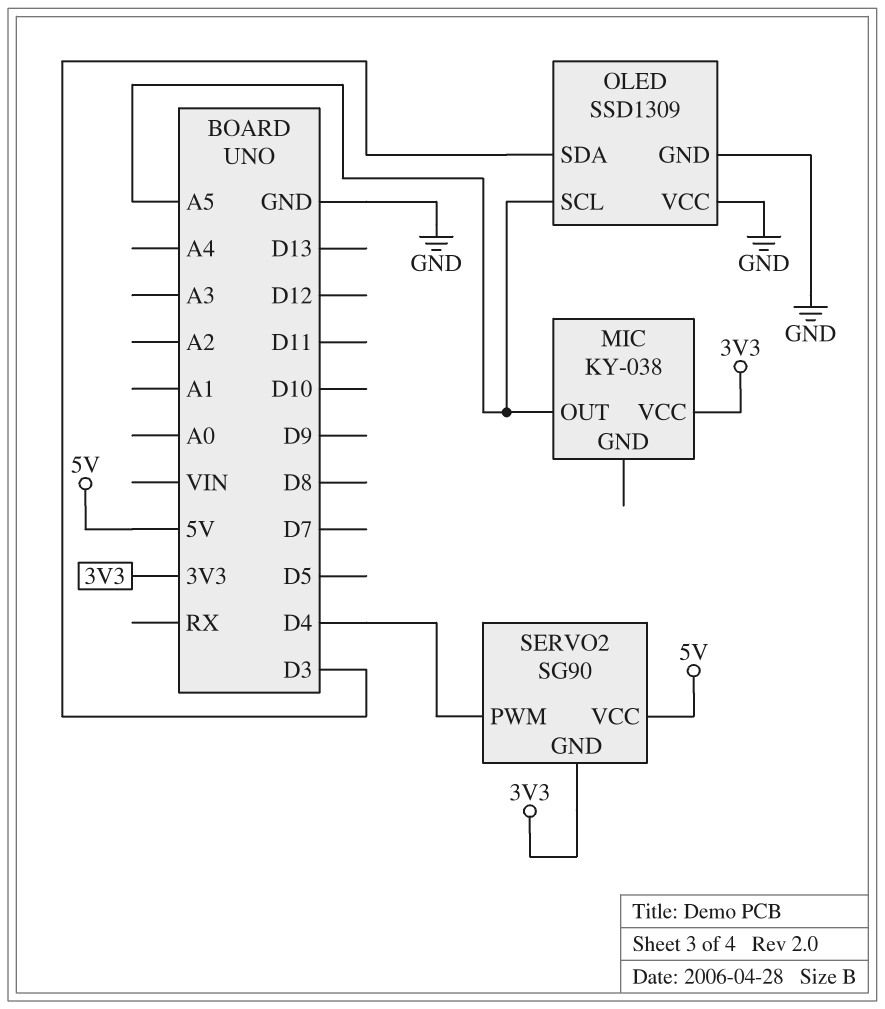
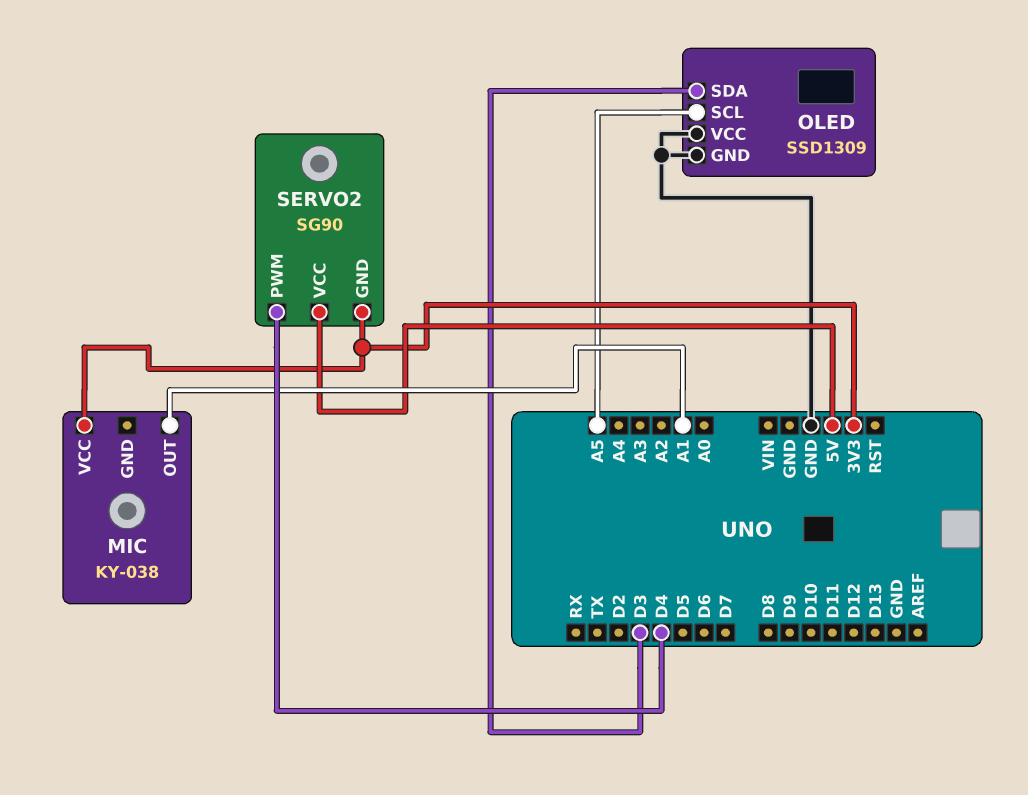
MIC pin OUT: A5 -> A1

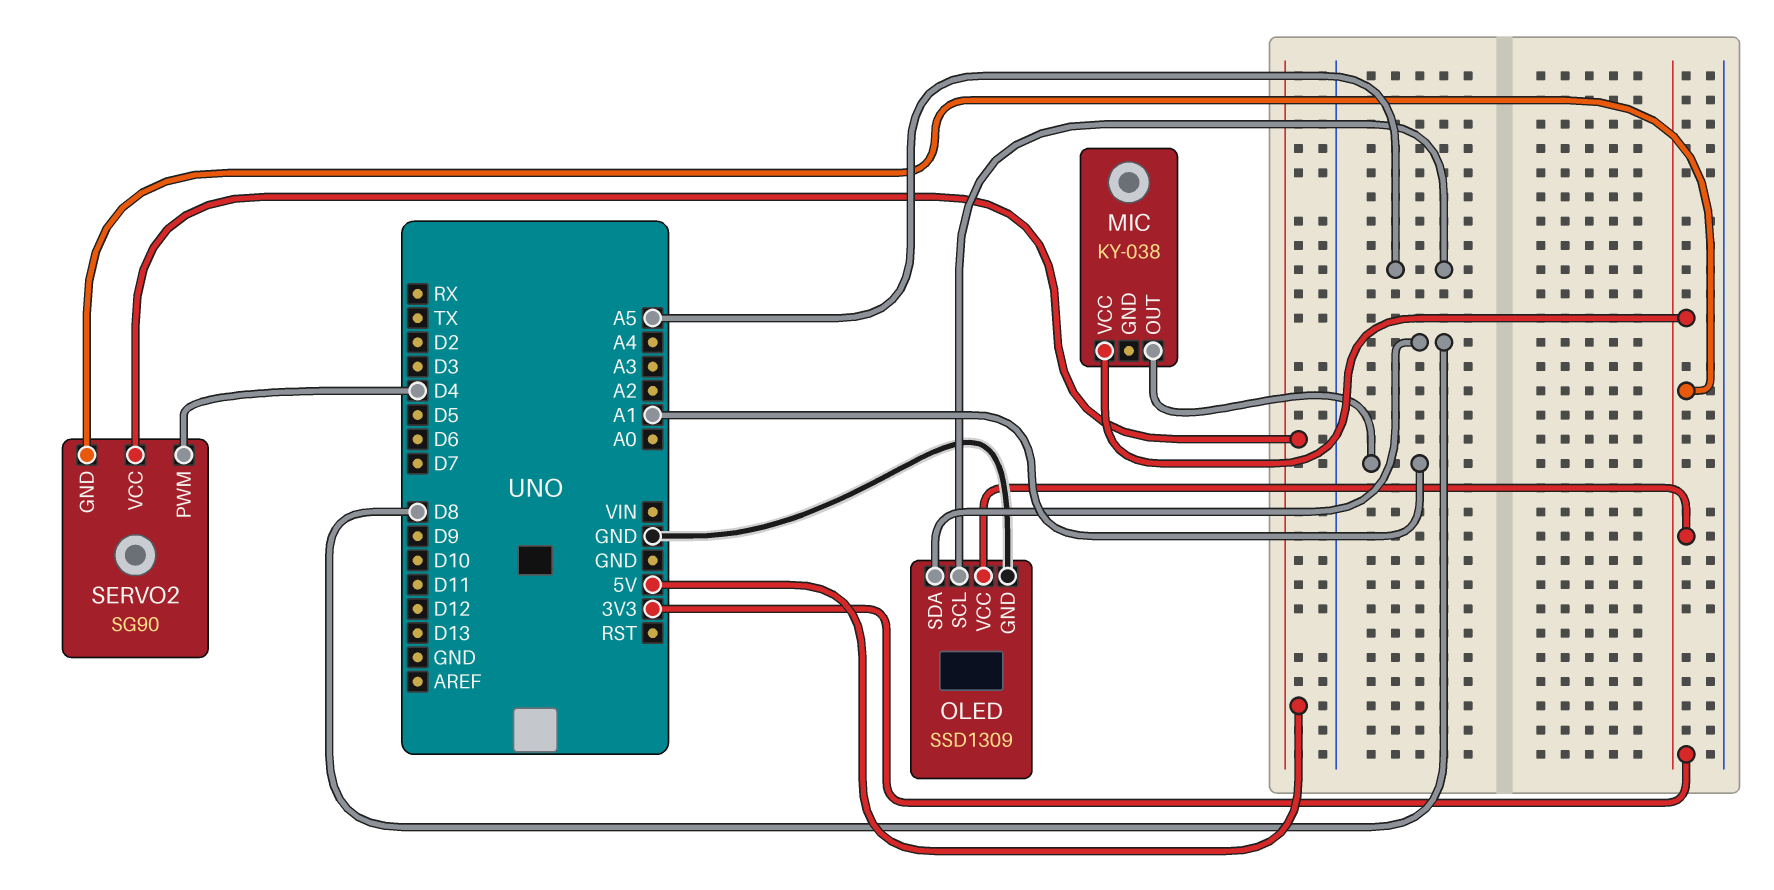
OLED pin SDA: D3 -> D8
OLED pin VCC: GND -> 3V3

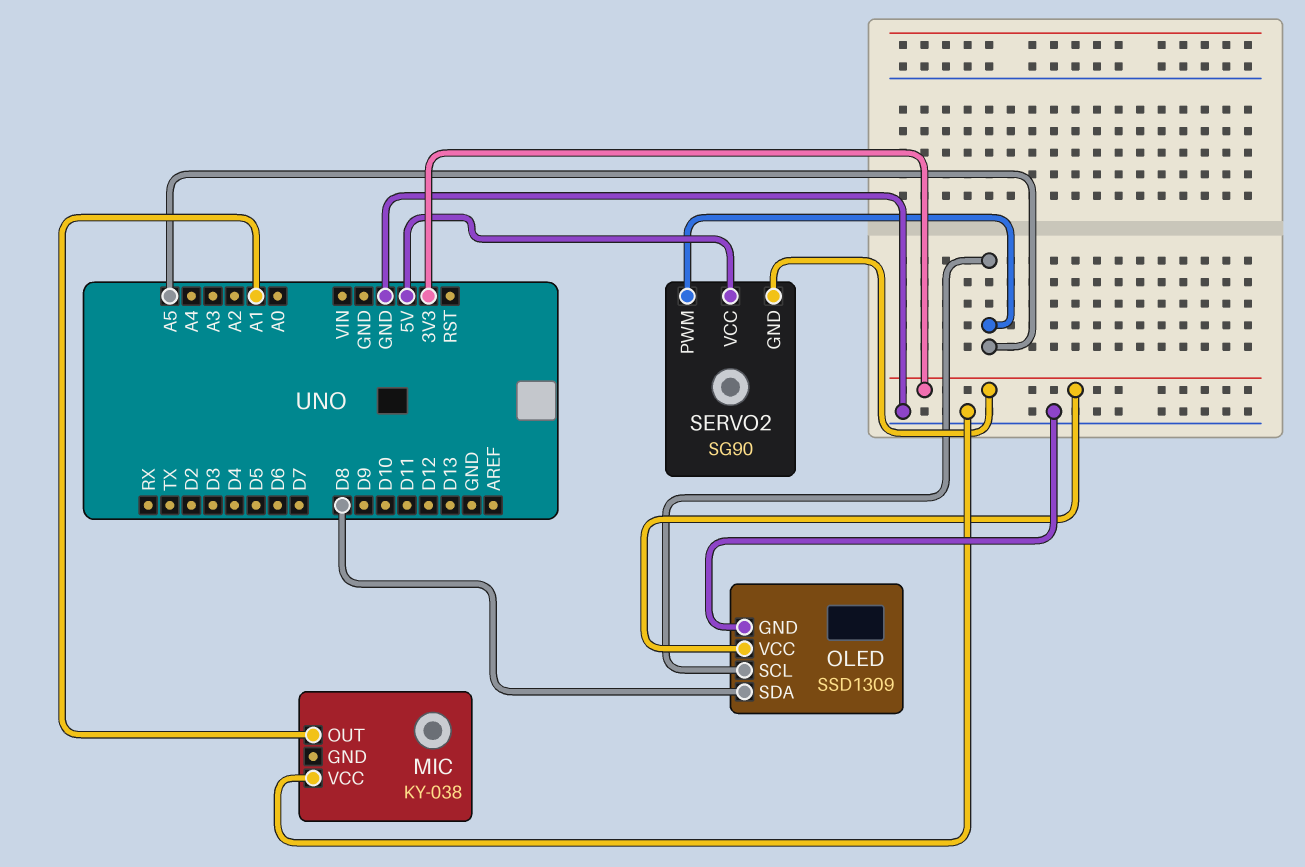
MIC pin VCC: 3V3 -> GND
SERVO2 pin PWM: D4 -> A5

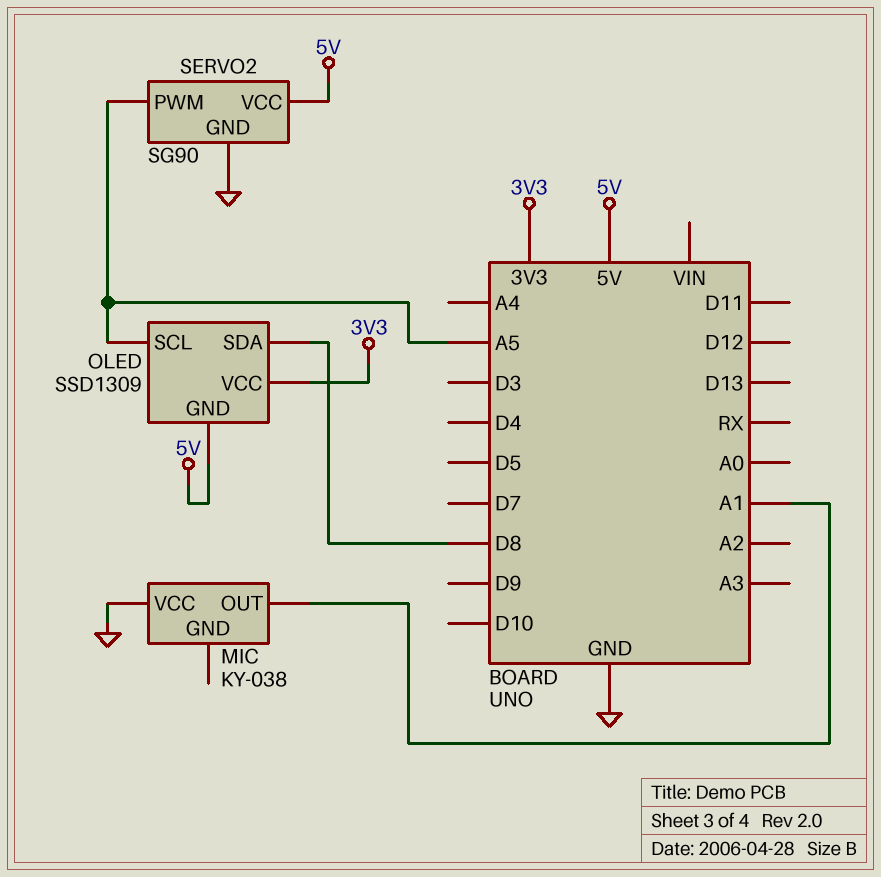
OLED pin GND: GND -> 5V
SERVO2 pin GND: 3V3 -> GND

